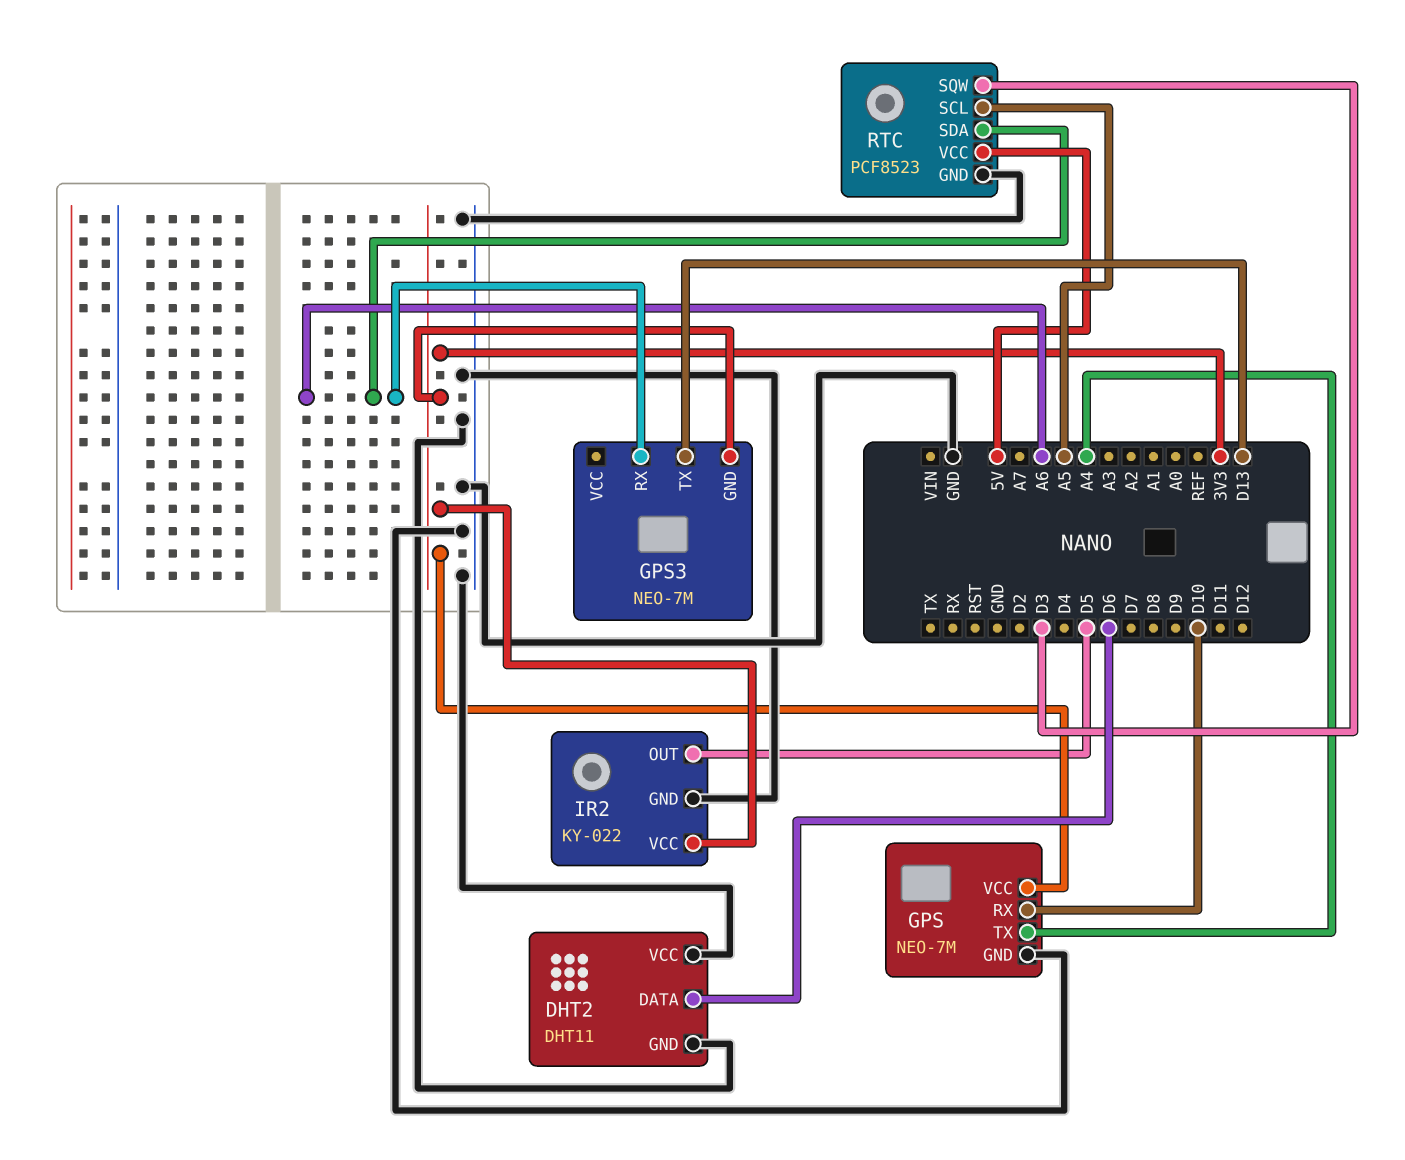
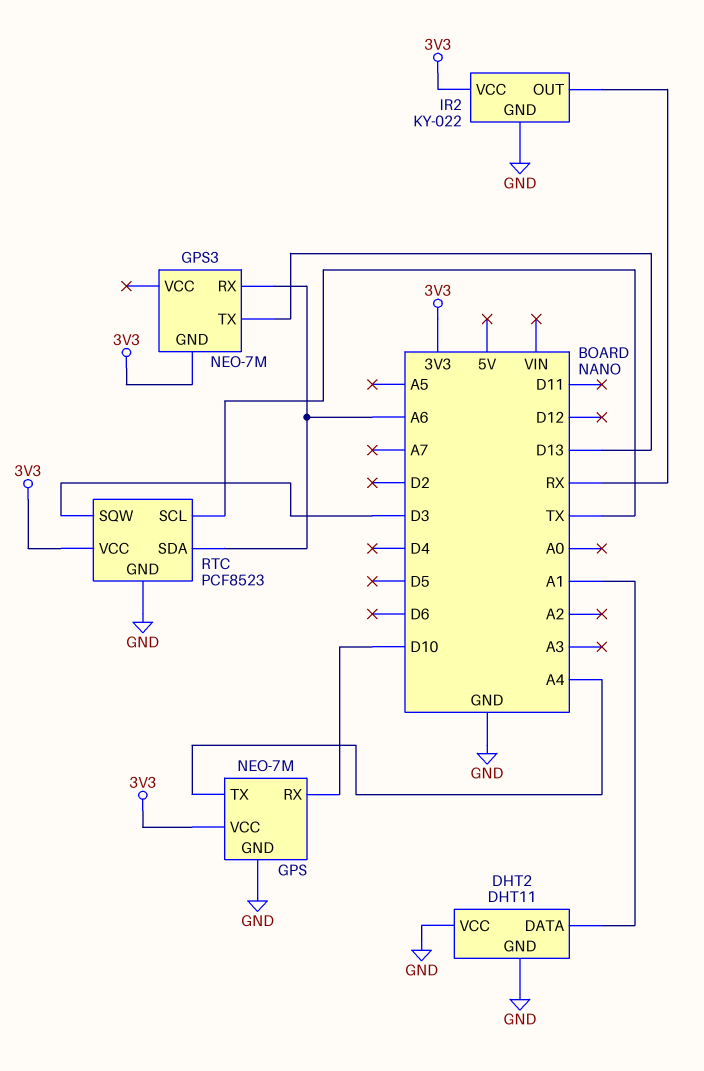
DHT2 pin DATA: D6 -> A1
IR2 pin OUT: D5 -> RX
RTC pin SCL: A5 -> TX
RTC pin VCC: 5V -> 3V3

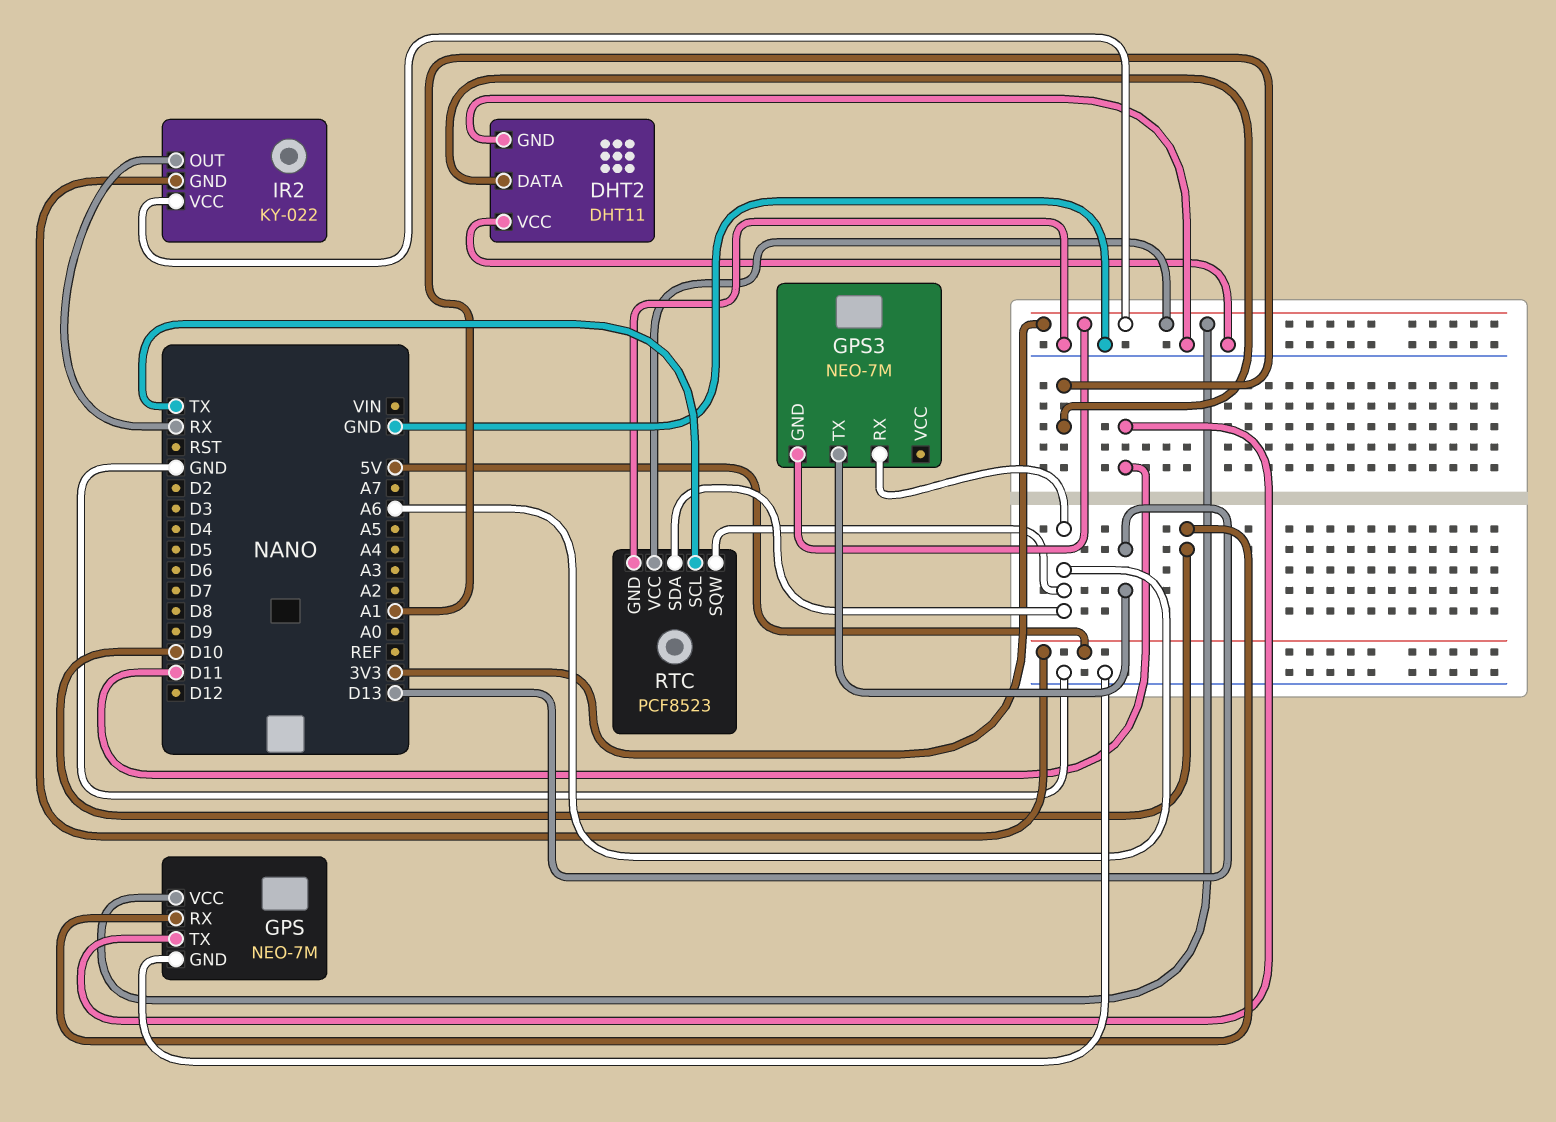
GPS pin TX: A4 -> D11
IR2 pin GND: GND -> 5V
RTC pin SQW: D3 -> A6

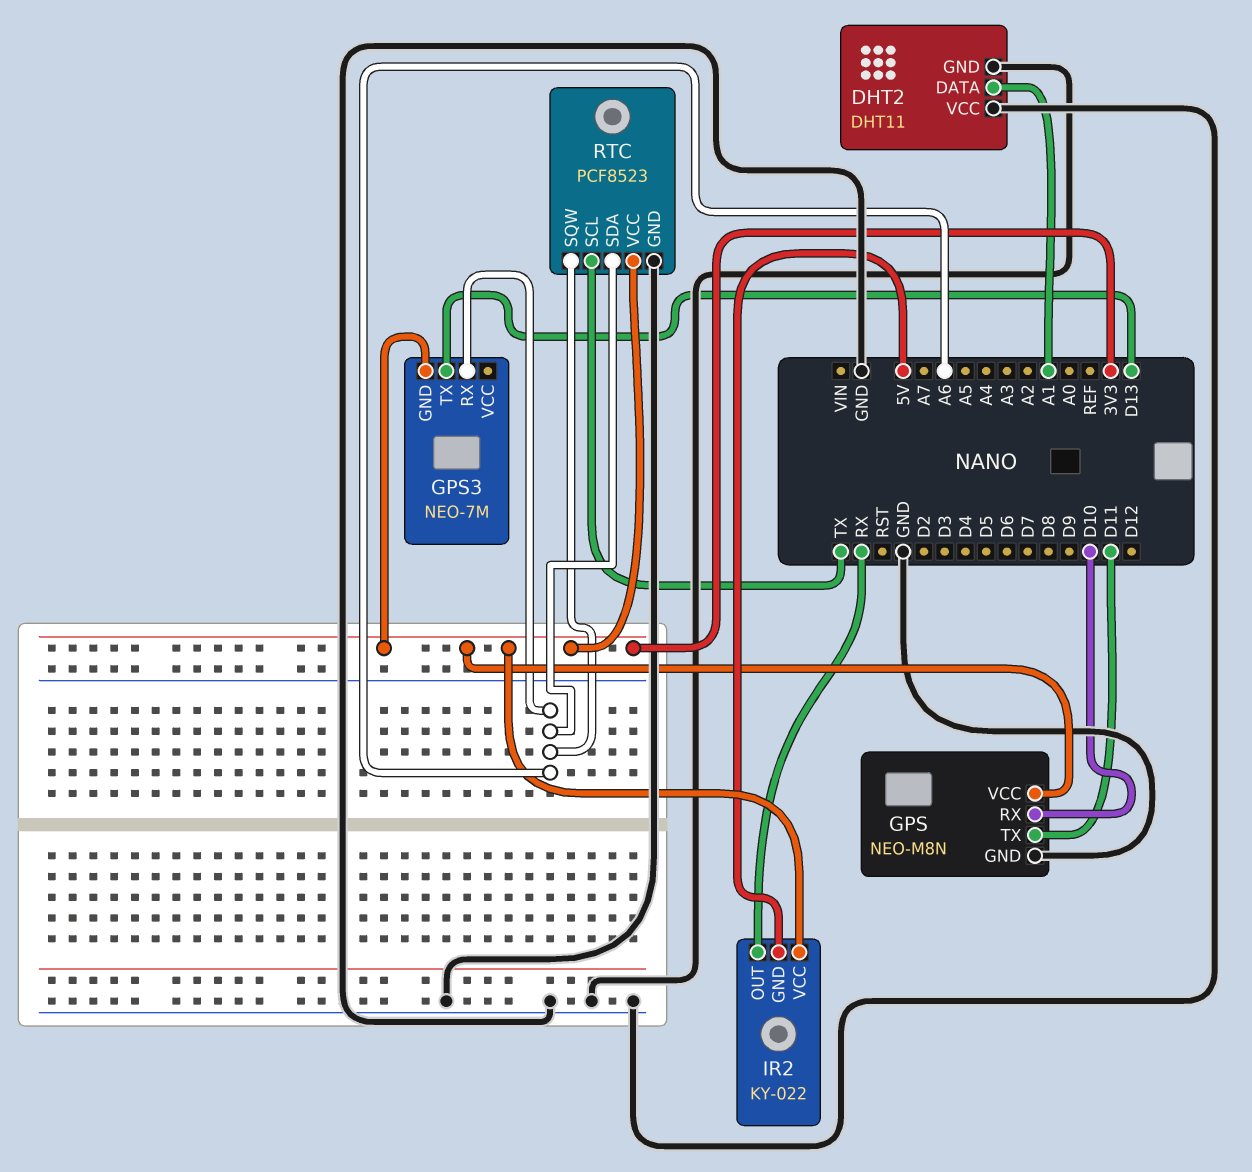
GPS: NEO-7M -> NEO-M8N

